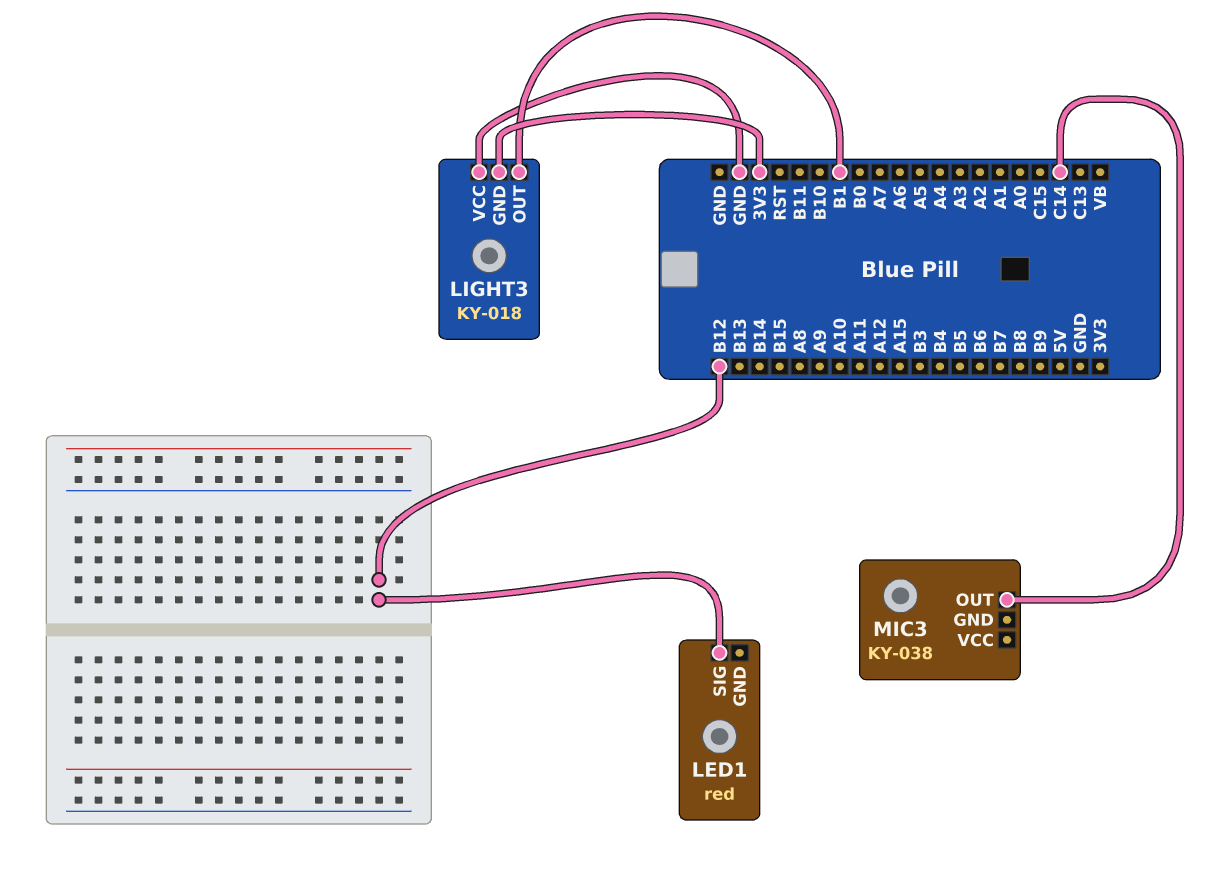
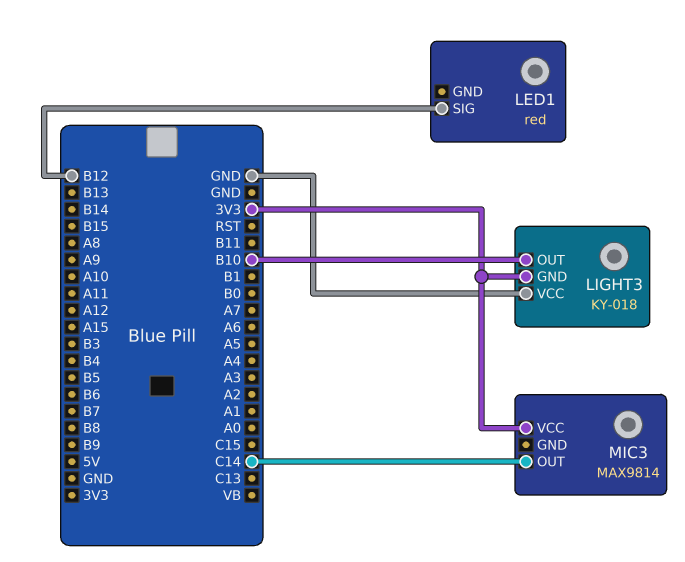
LIGHT3 pin OUT: B1 -> B10
MIC3: KY-038 -> MAX9814
MIC3 pin VCC: none -> 3V3

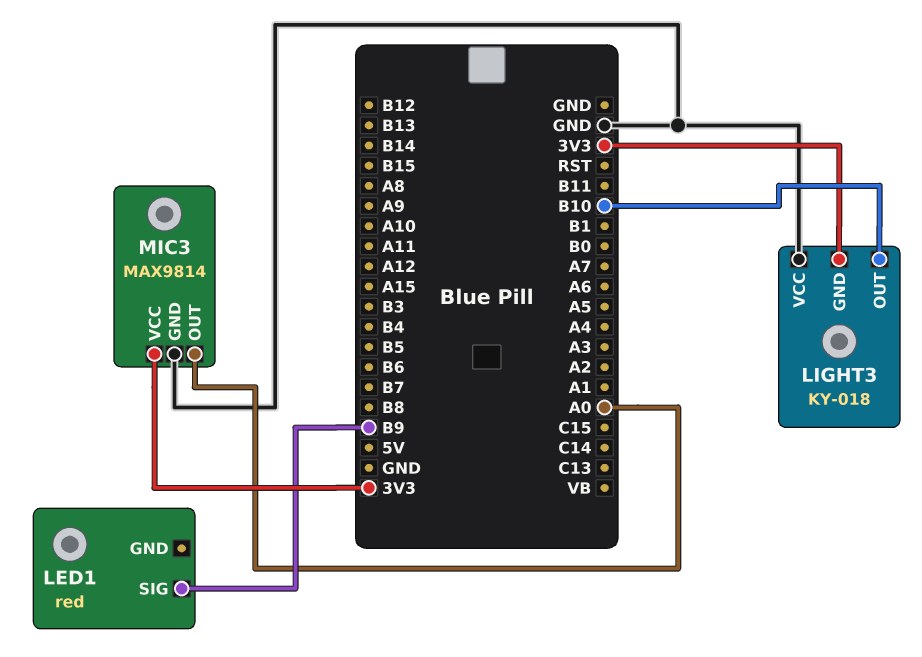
LED1 pin SIG: B12 -> B9
MIC3 pin GND: none -> GND
MIC3 pin OUT: C14 -> A0

